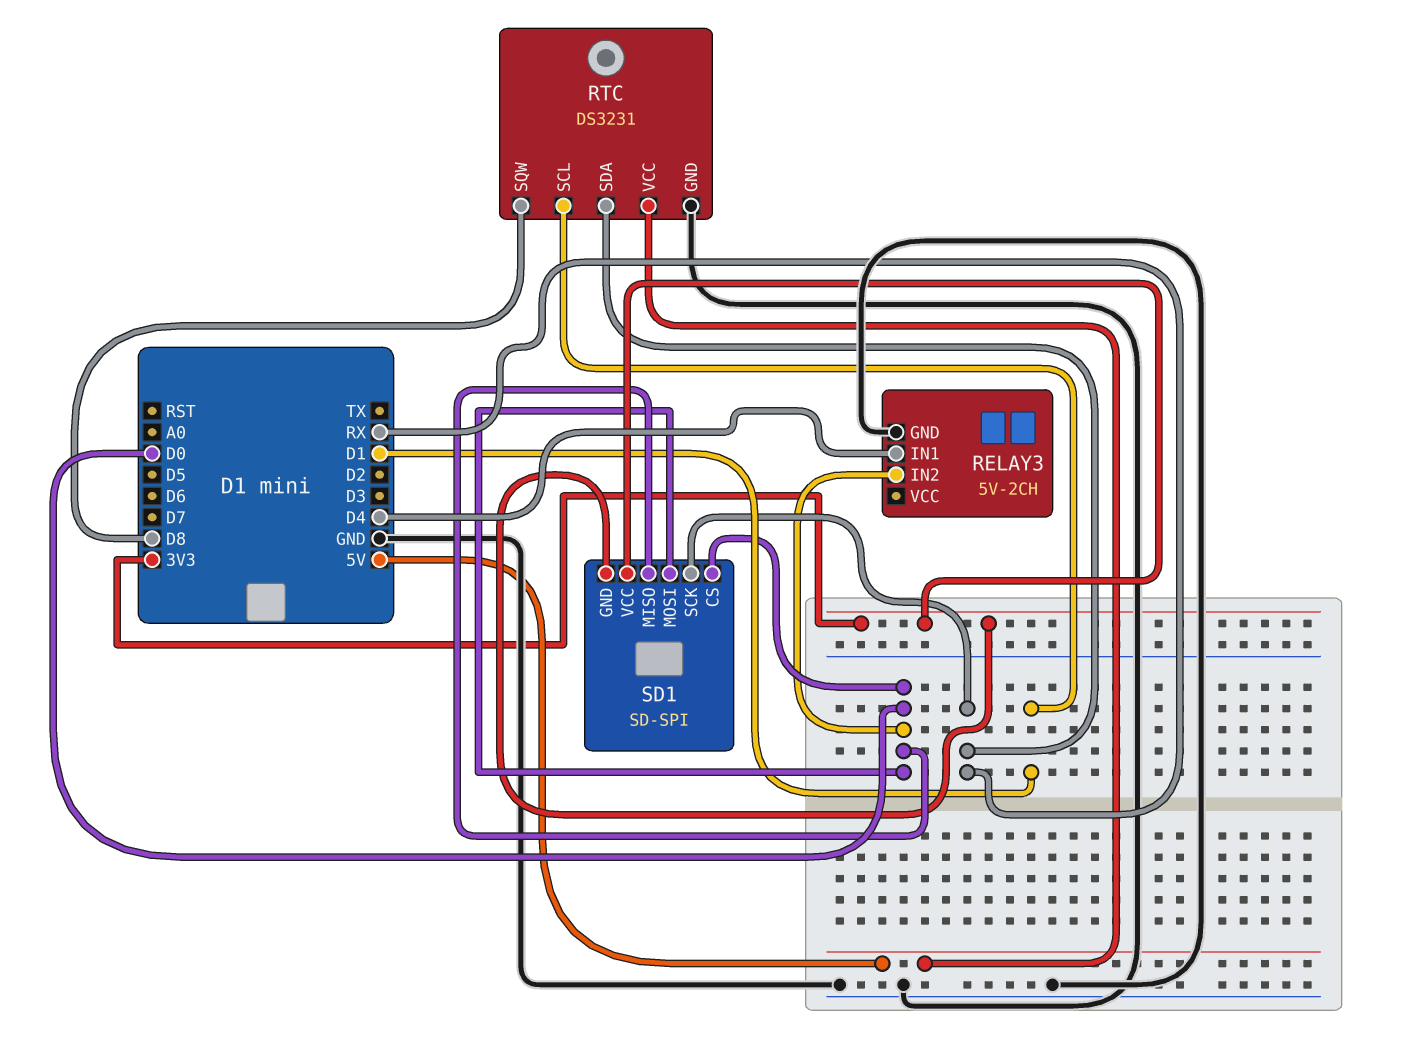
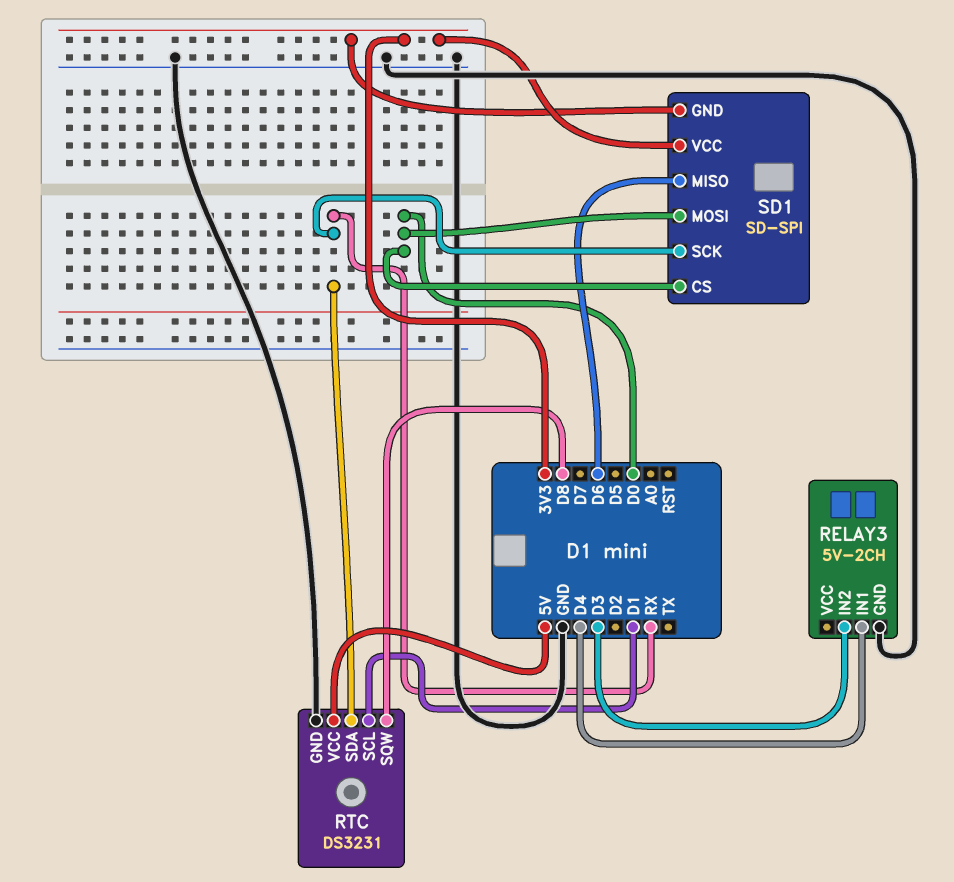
RELAY3 pin IN2: D0 -> D3
SD1 pin MISO: D0 -> D6

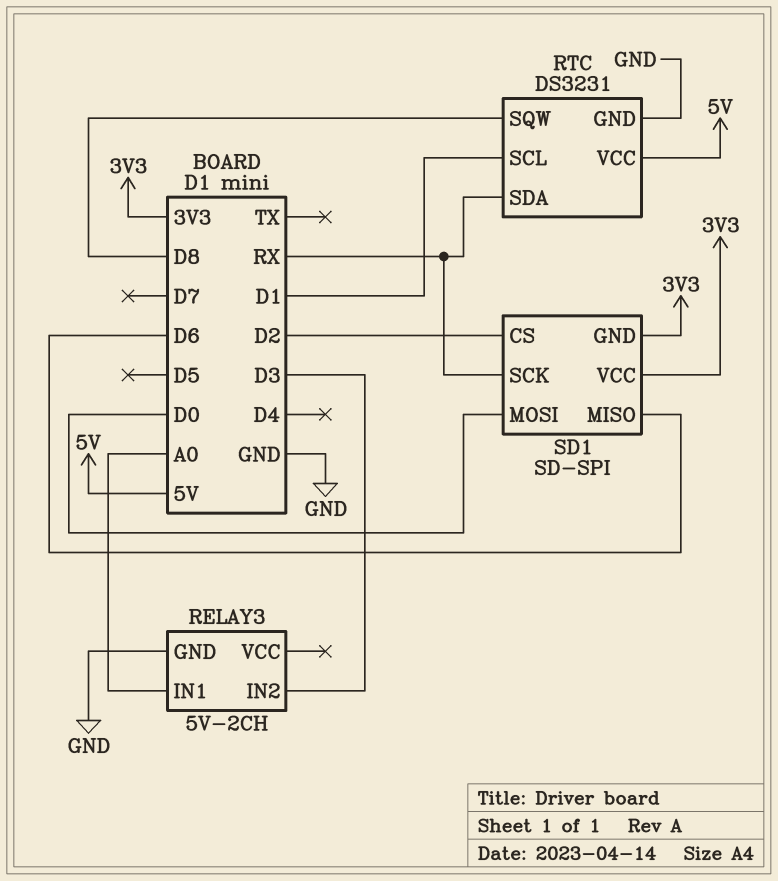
RELAY3 pin IN1: D4 -> A0
SD1 pin CS: D0 -> D2

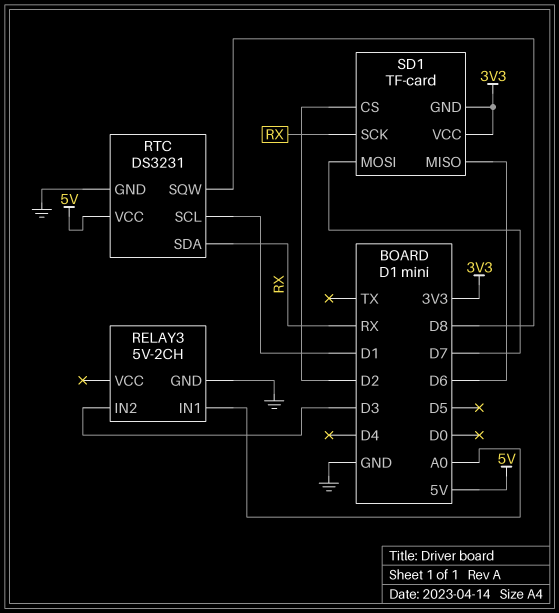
SD1: SD-SPI -> TF-card
SD1 pin MOSI: D0 -> D7

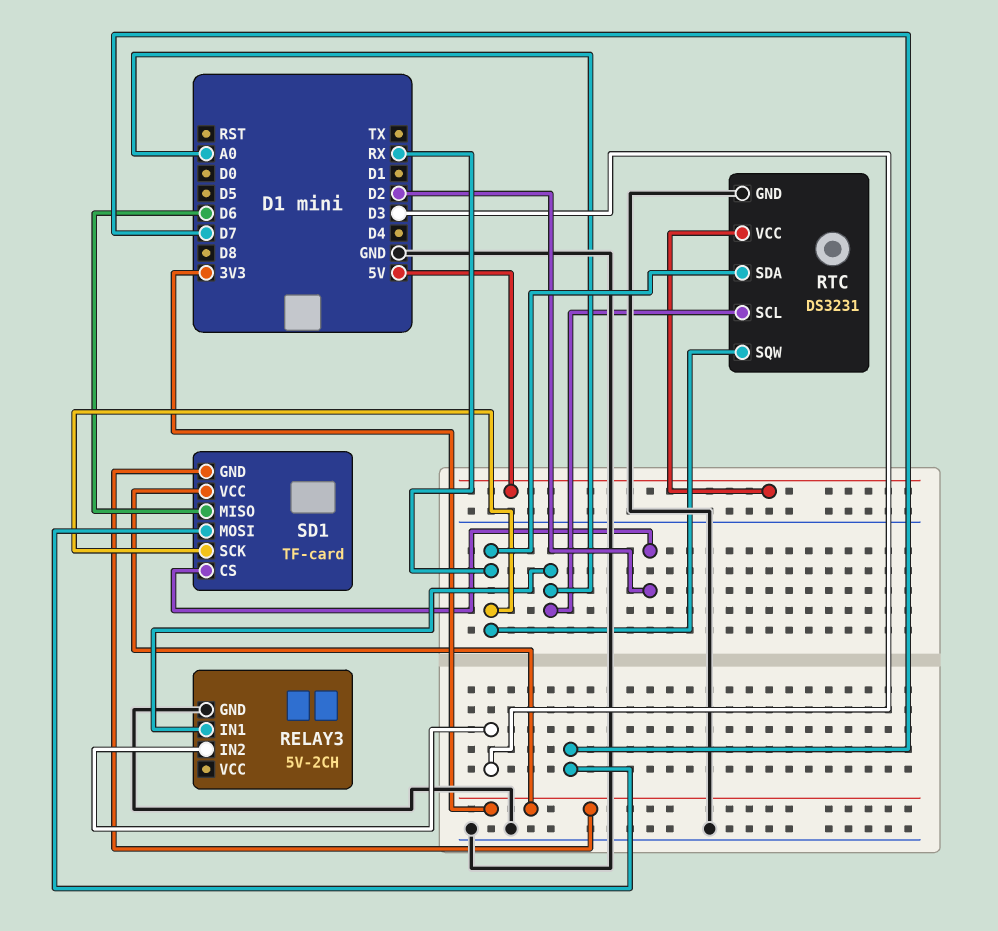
RTC pin SCL: D1 -> A0
RTC pin SQW: D8 -> RX

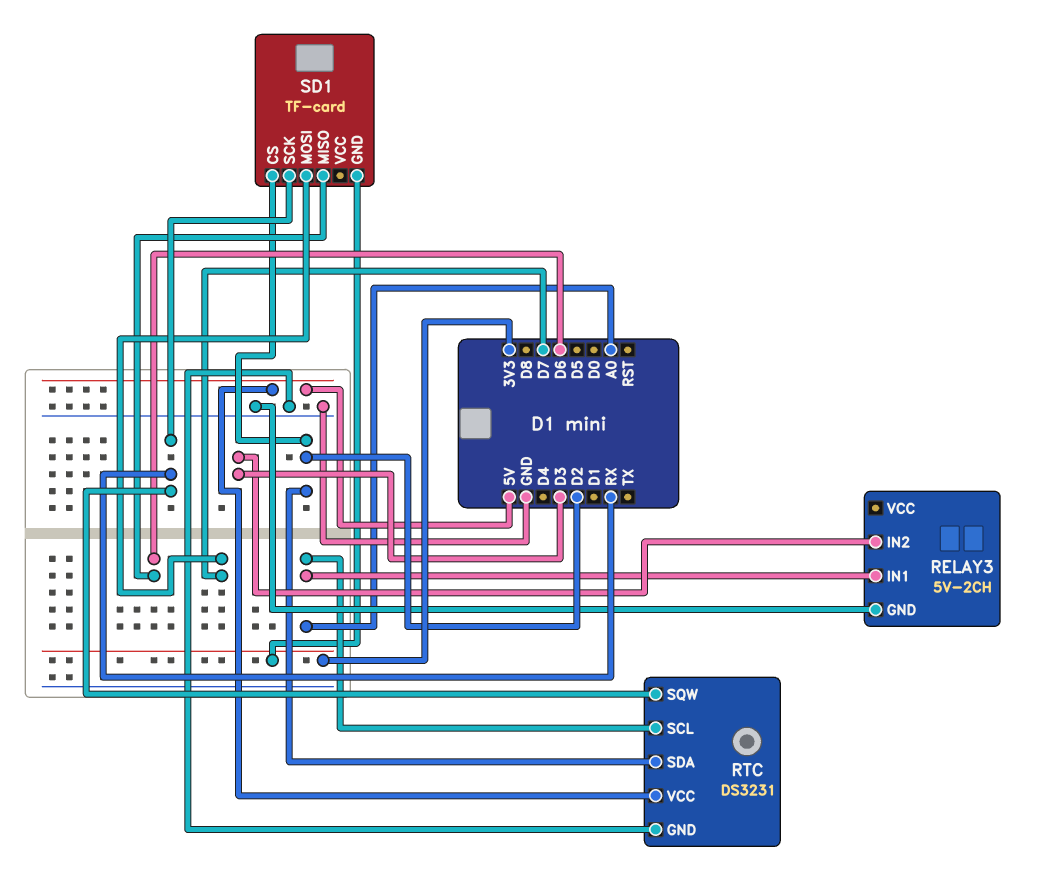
RTC pin SDA: RX -> D2
SD1 pin VCC: 3V3 -> none

